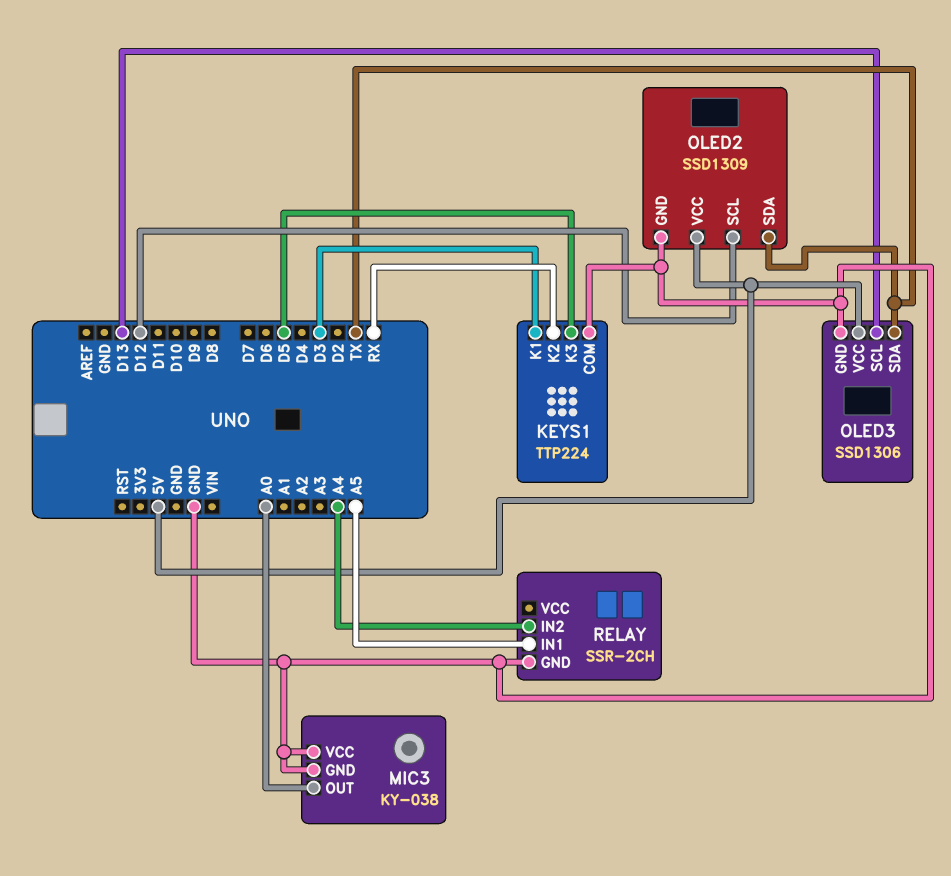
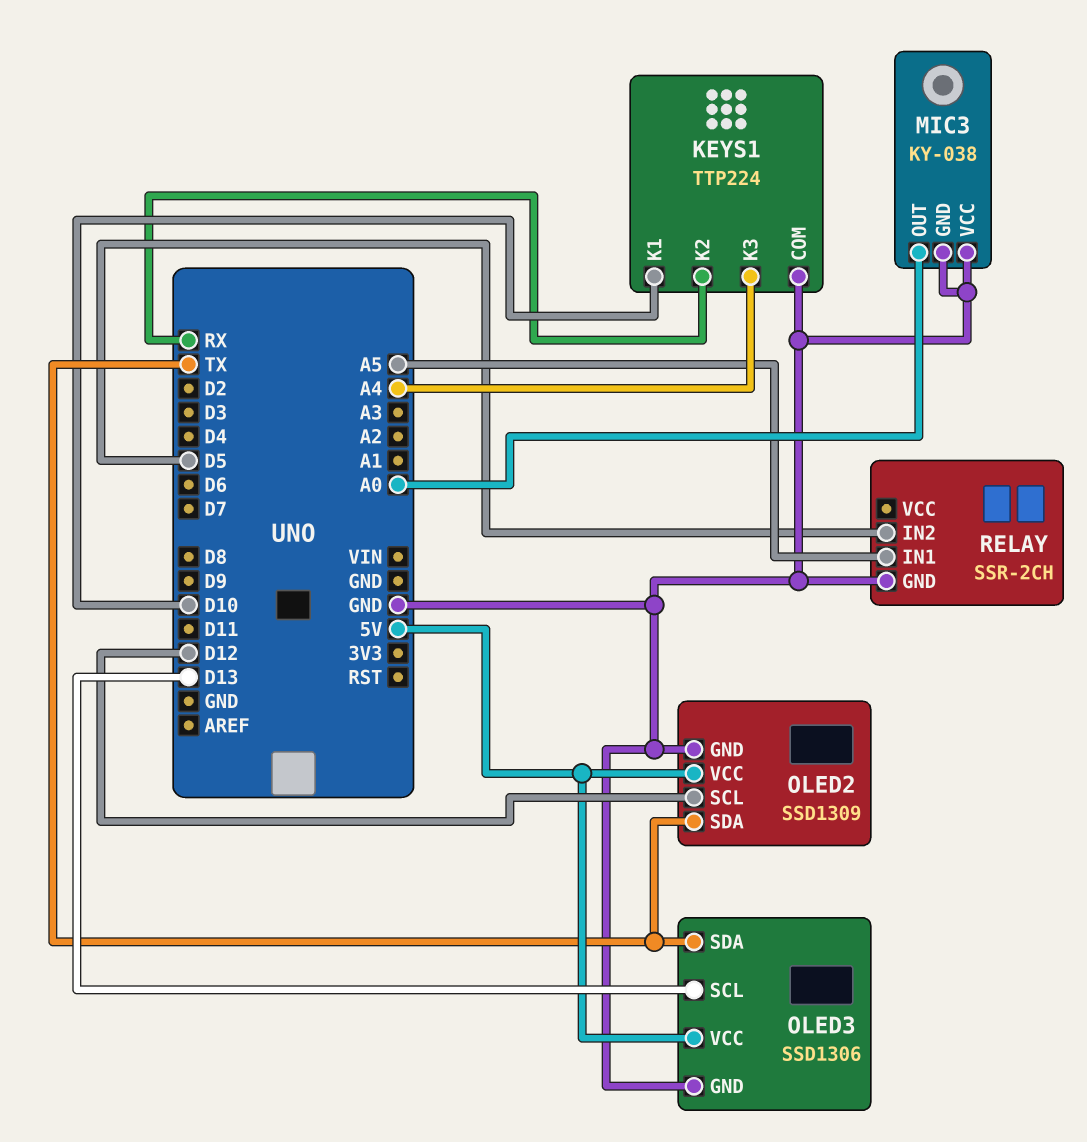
KEYS1 pin K1: D3 -> D10
KEYS1 pin K3: D5 -> A4
RELAY pin IN2: A4 -> D5

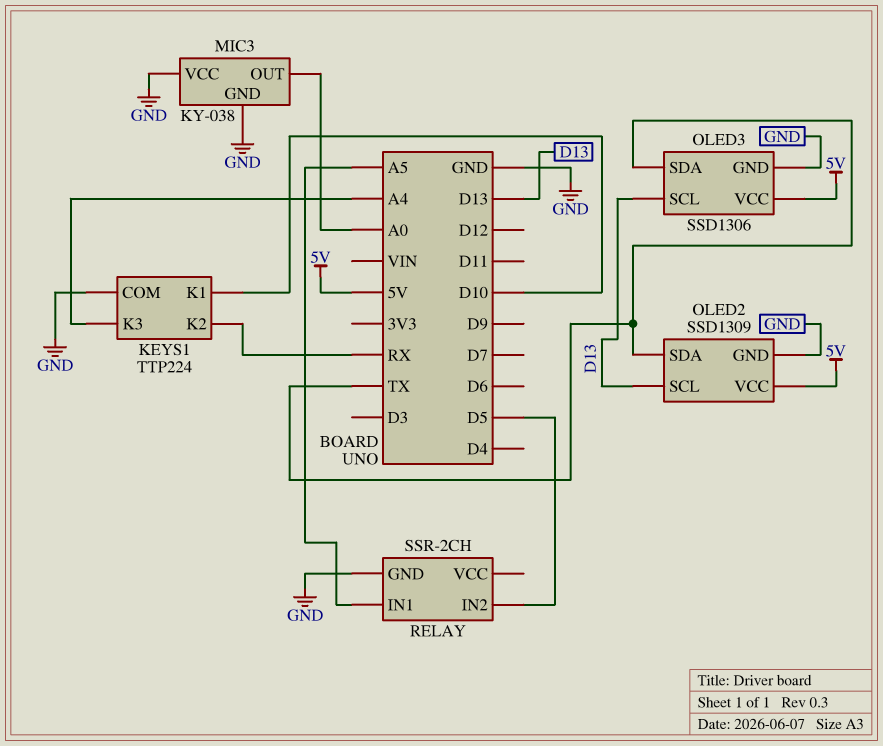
OLED2 pin SCL: D12 -> D13

